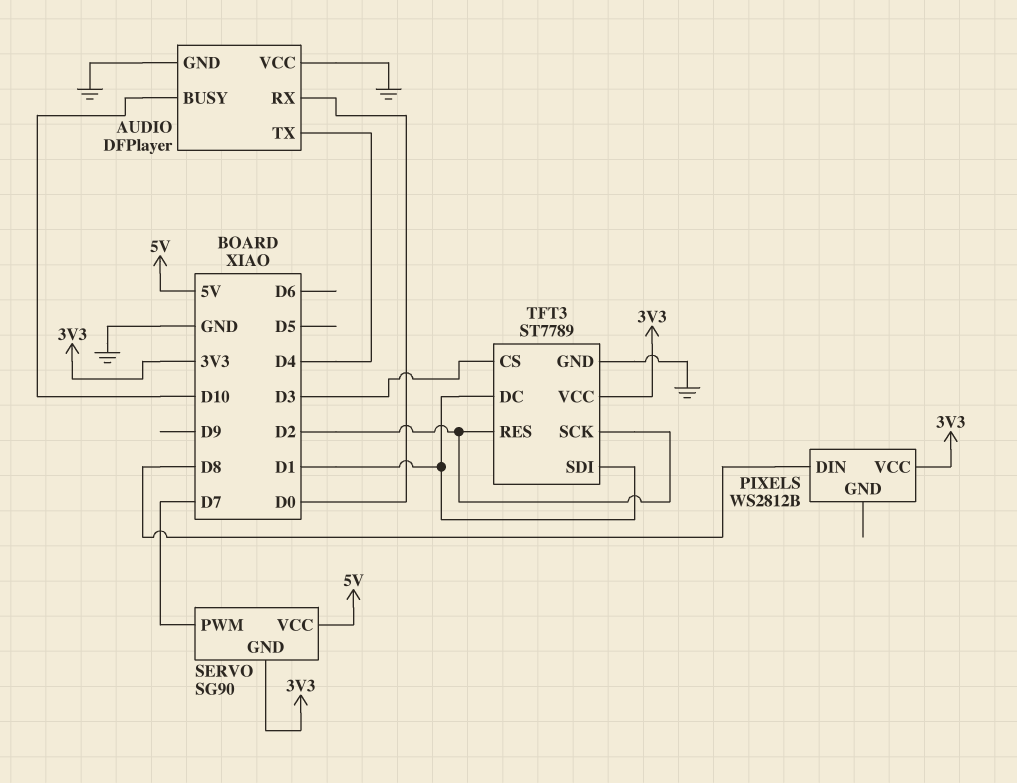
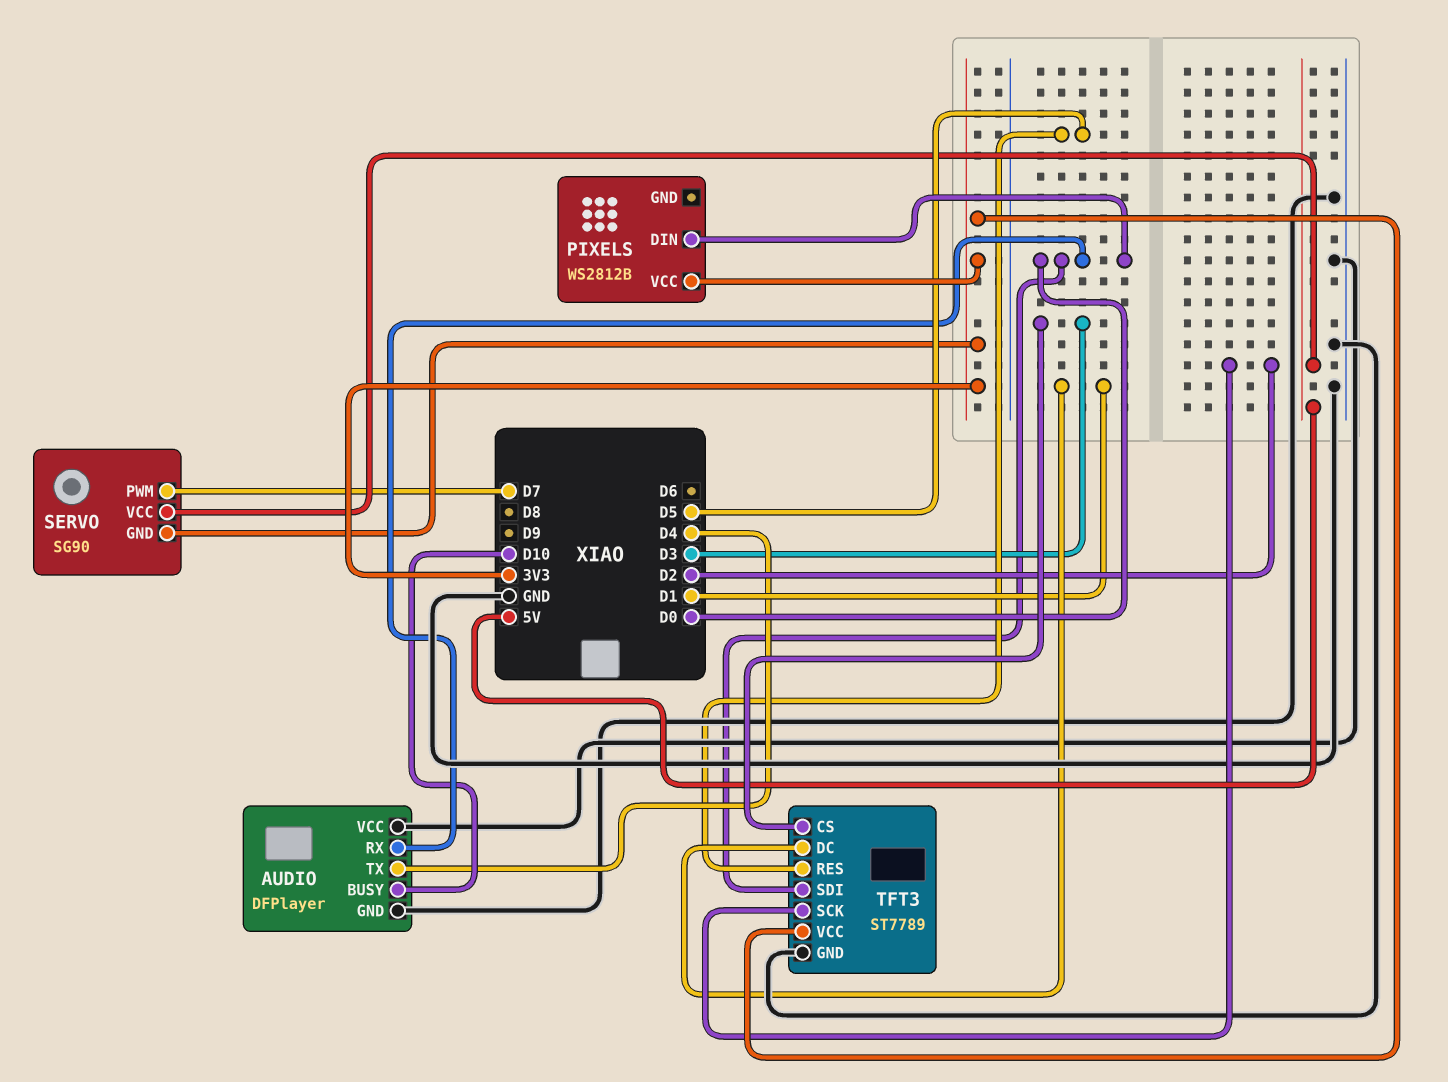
PIXELS pin DIN: D8 -> D0
TFT3 pin RES: D2 -> D5
TFT3 pin SDI: D1 -> D0

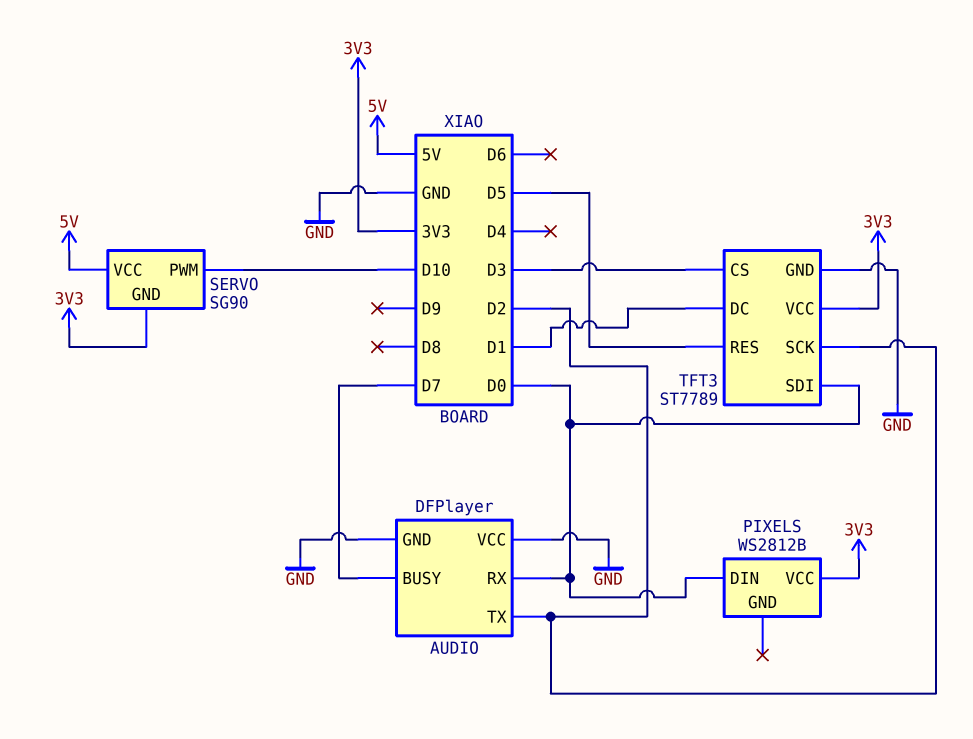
AUDIO pin BUSY: D10 -> D7
AUDIO pin TX: D4 -> D2
SERVO pin PWM: D7 -> D10

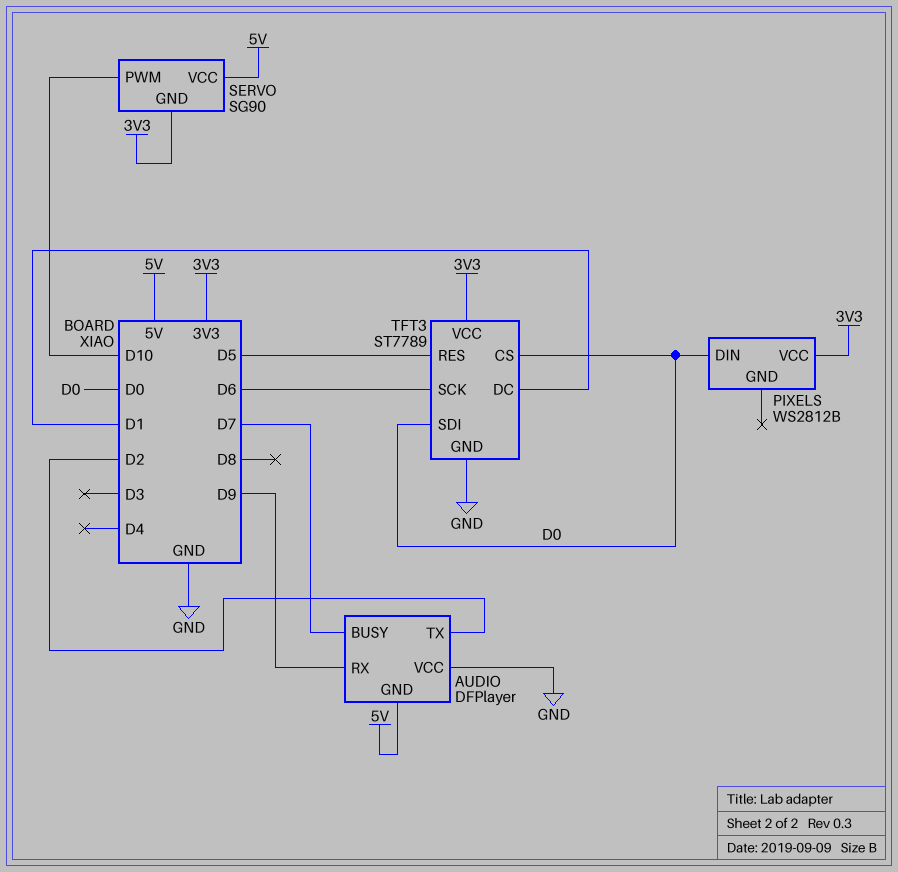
AUDIO pin GND: GND -> 5V
AUDIO pin RX: D0 -> D9
TFT3 pin CS: D3 -> D0
TFT3 pin SCK: D2 -> D6

